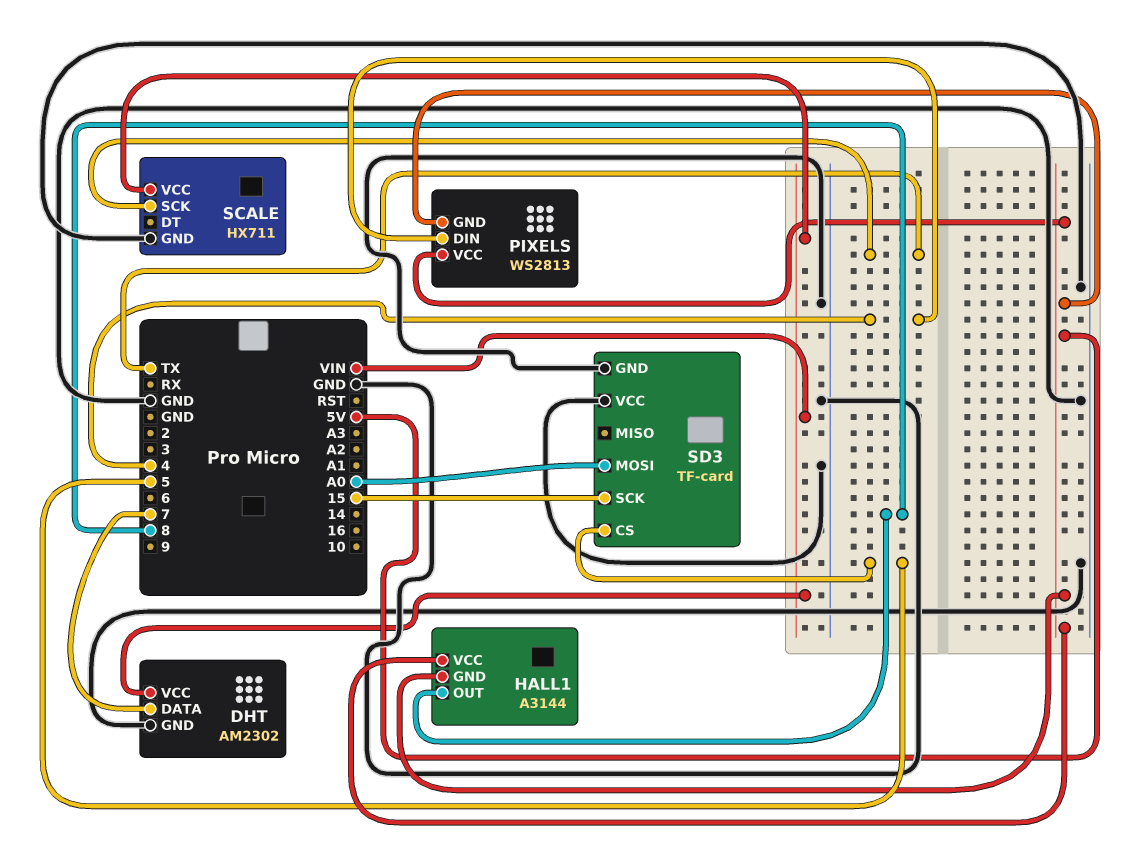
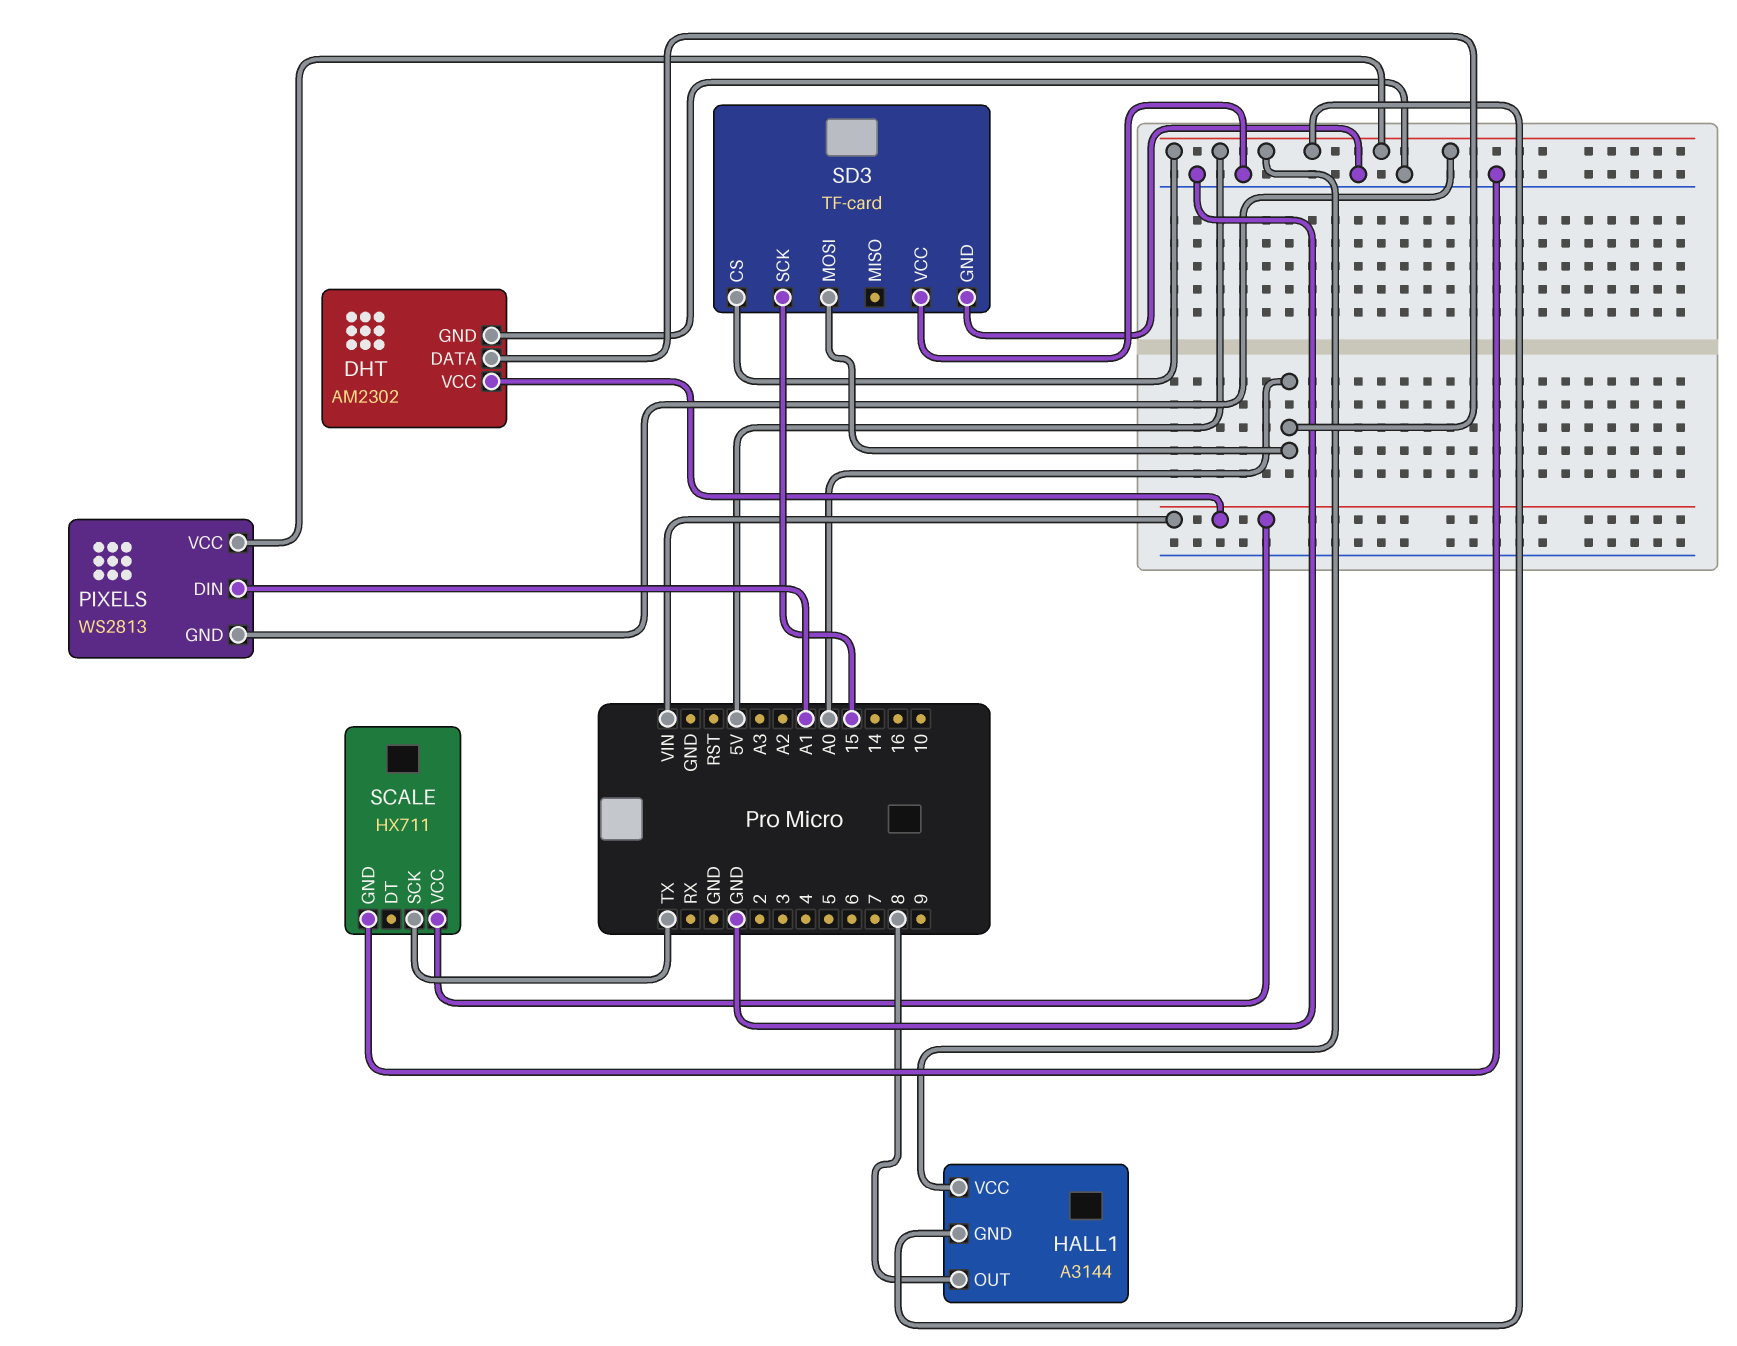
DHT pin DATA: 7 -> A0
PIXELS pin DIN: 4 -> A1
SD3 pin CS: 5 -> 5V

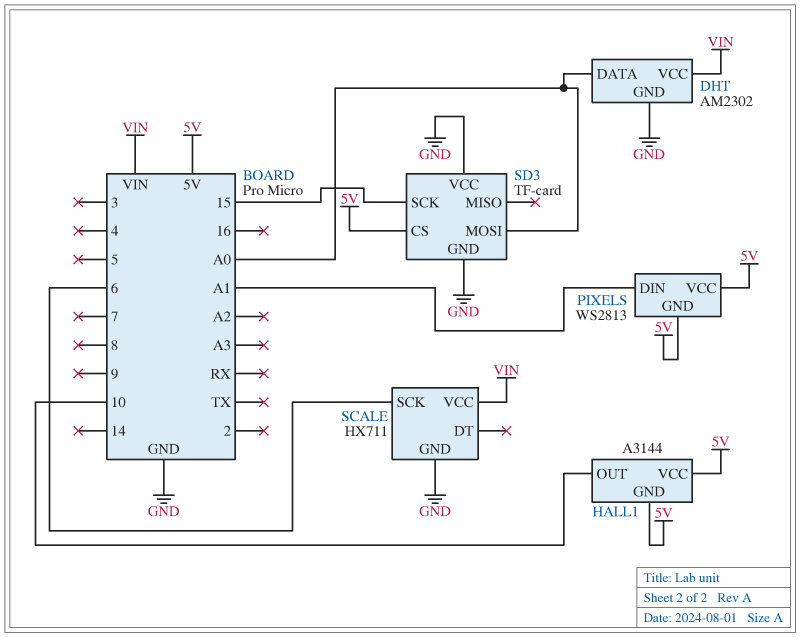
HALL1 pin OUT: 8 -> 10
SCALE pin SCK: TX -> 6

